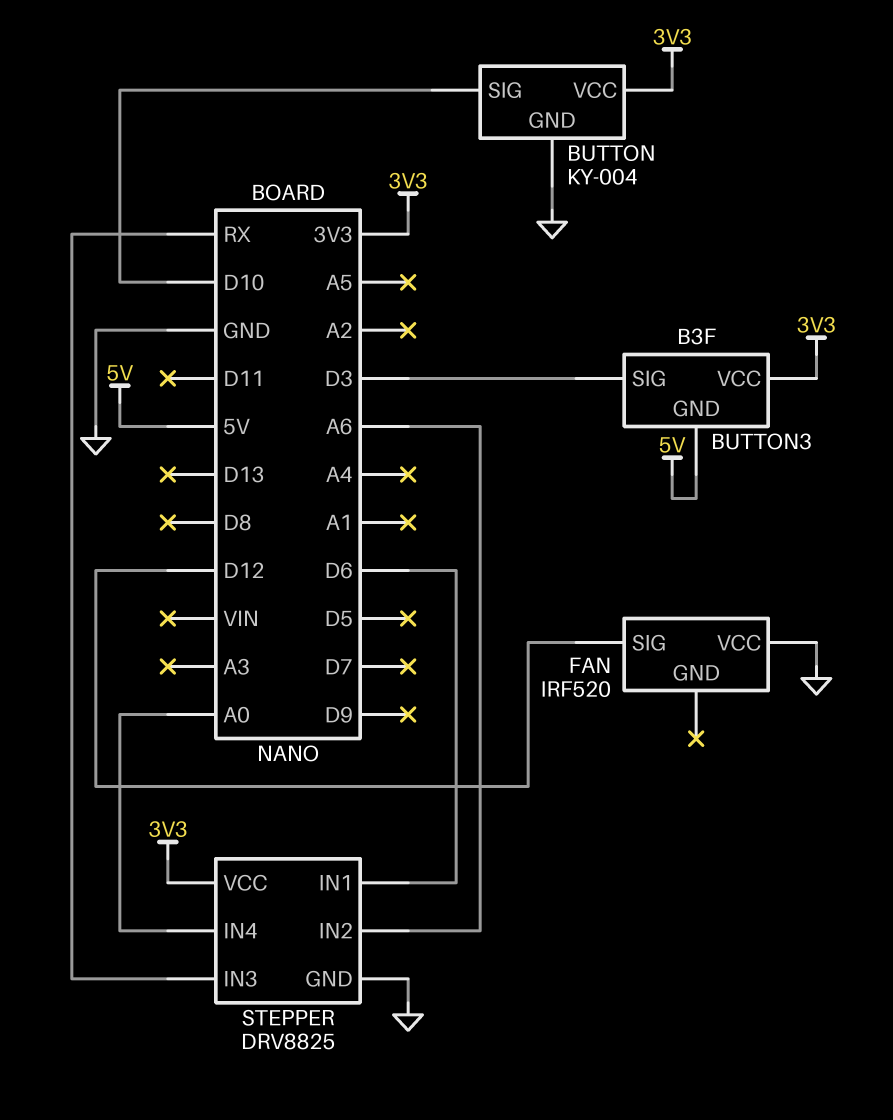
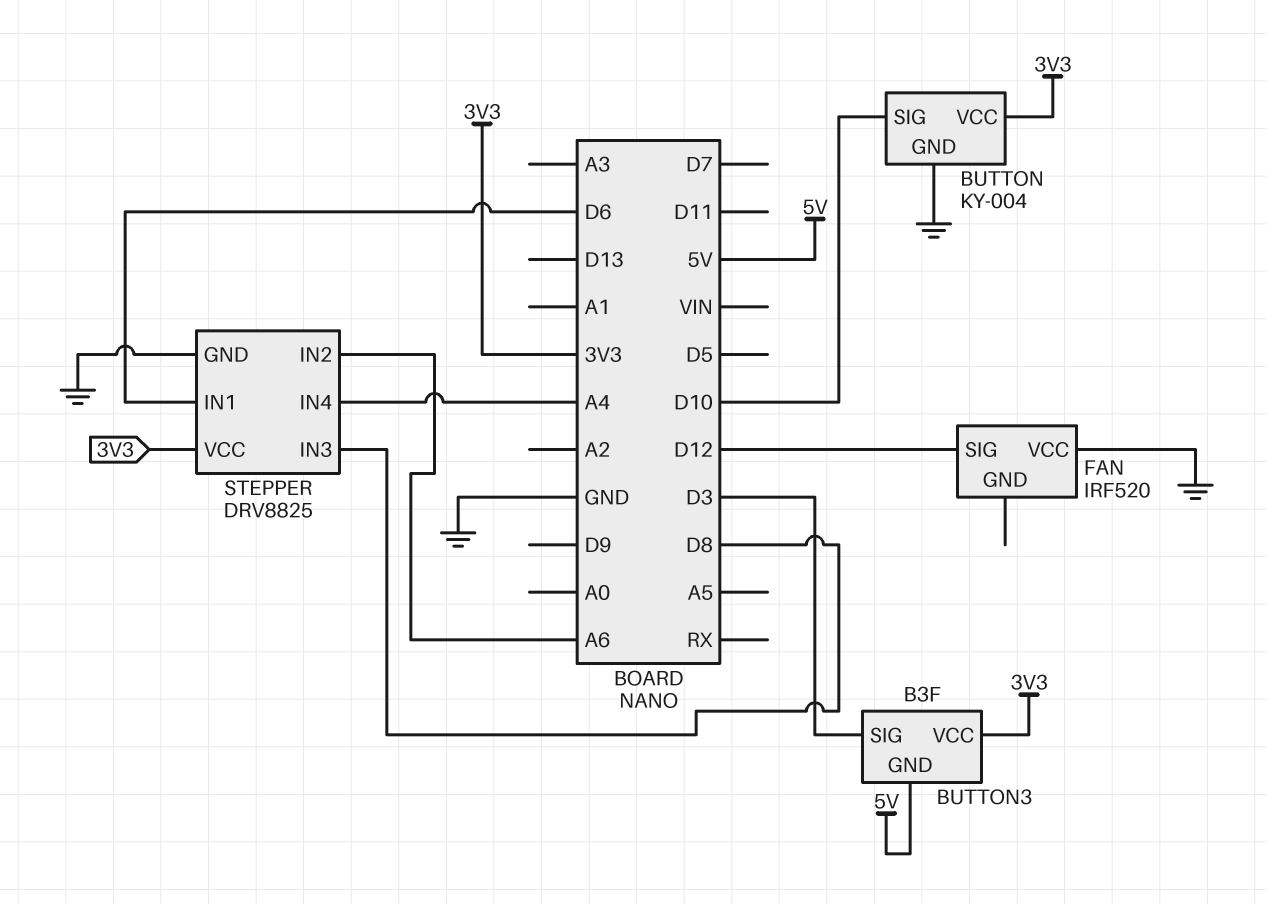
STEPPER pin IN3: RX -> D8
STEPPER pin IN4: A0 -> A4

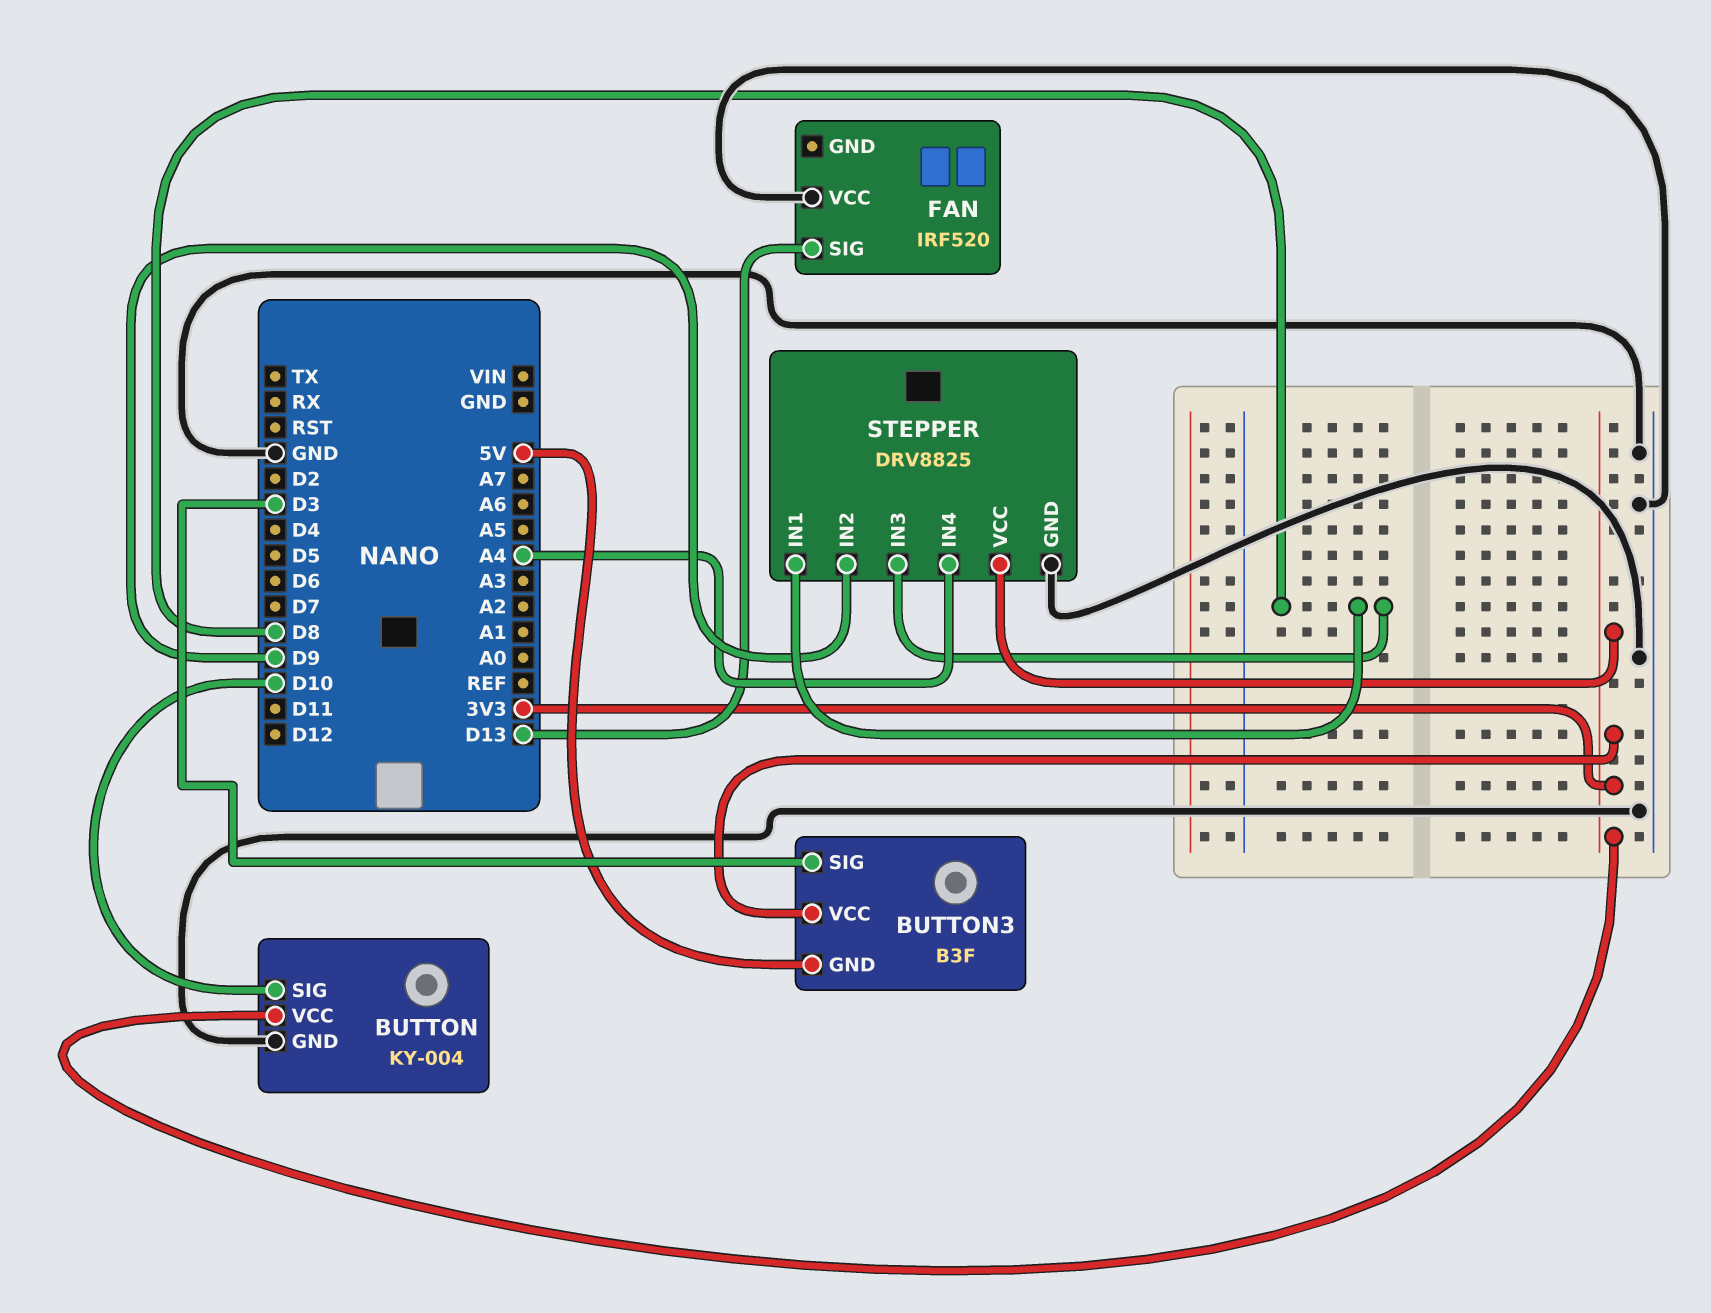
FAN pin SIG: D12 -> D13
STEPPER pin IN1: D6 -> D8
STEPPER pin IN2: A6 -> D9

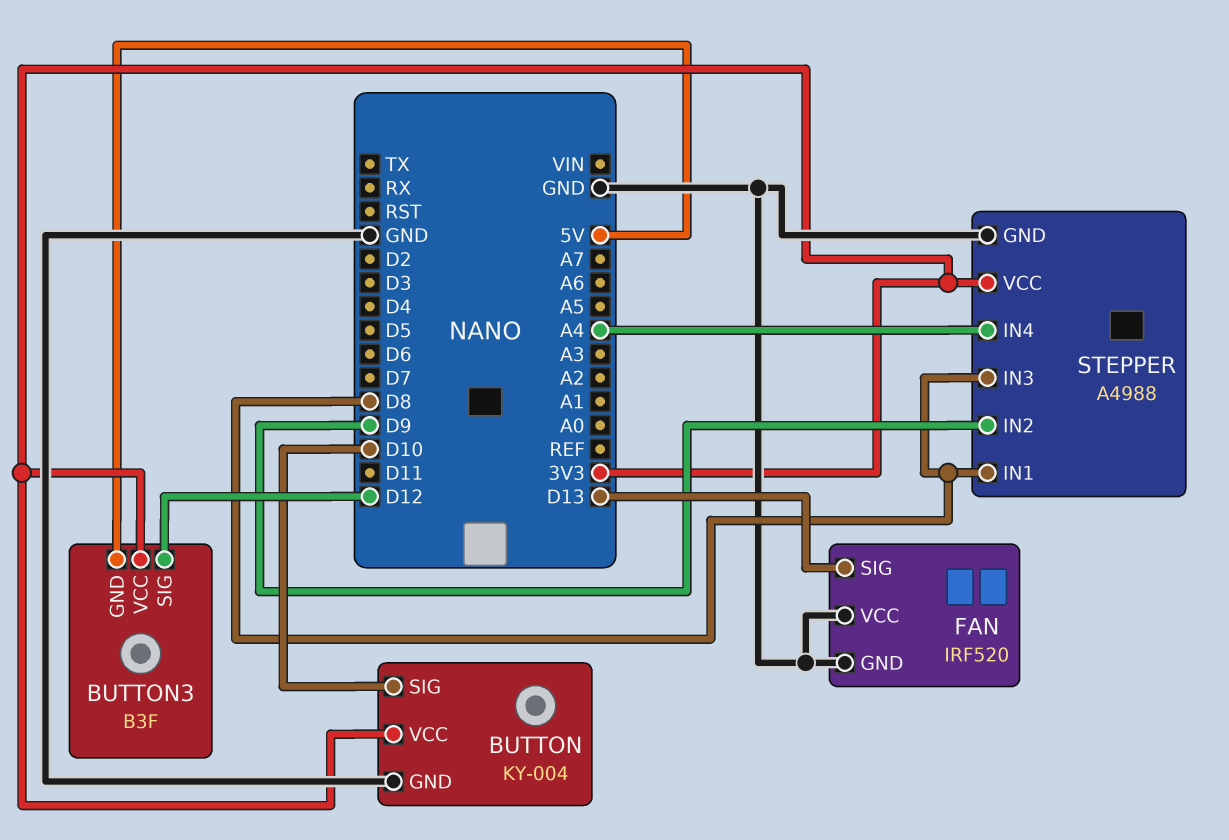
BUTTON3 pin SIG: D3 -> D12
FAN pin GND: none -> GND
STEPPER: DRV8825 -> A4988

